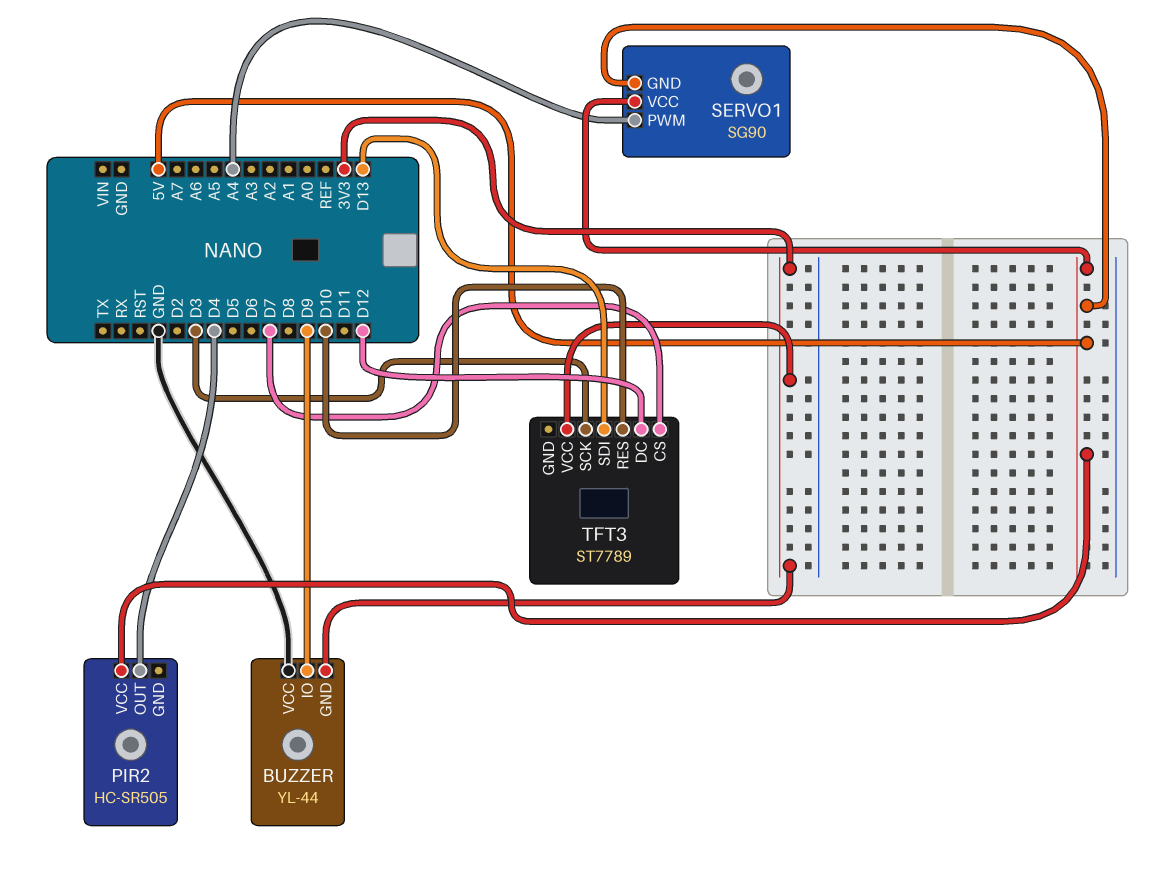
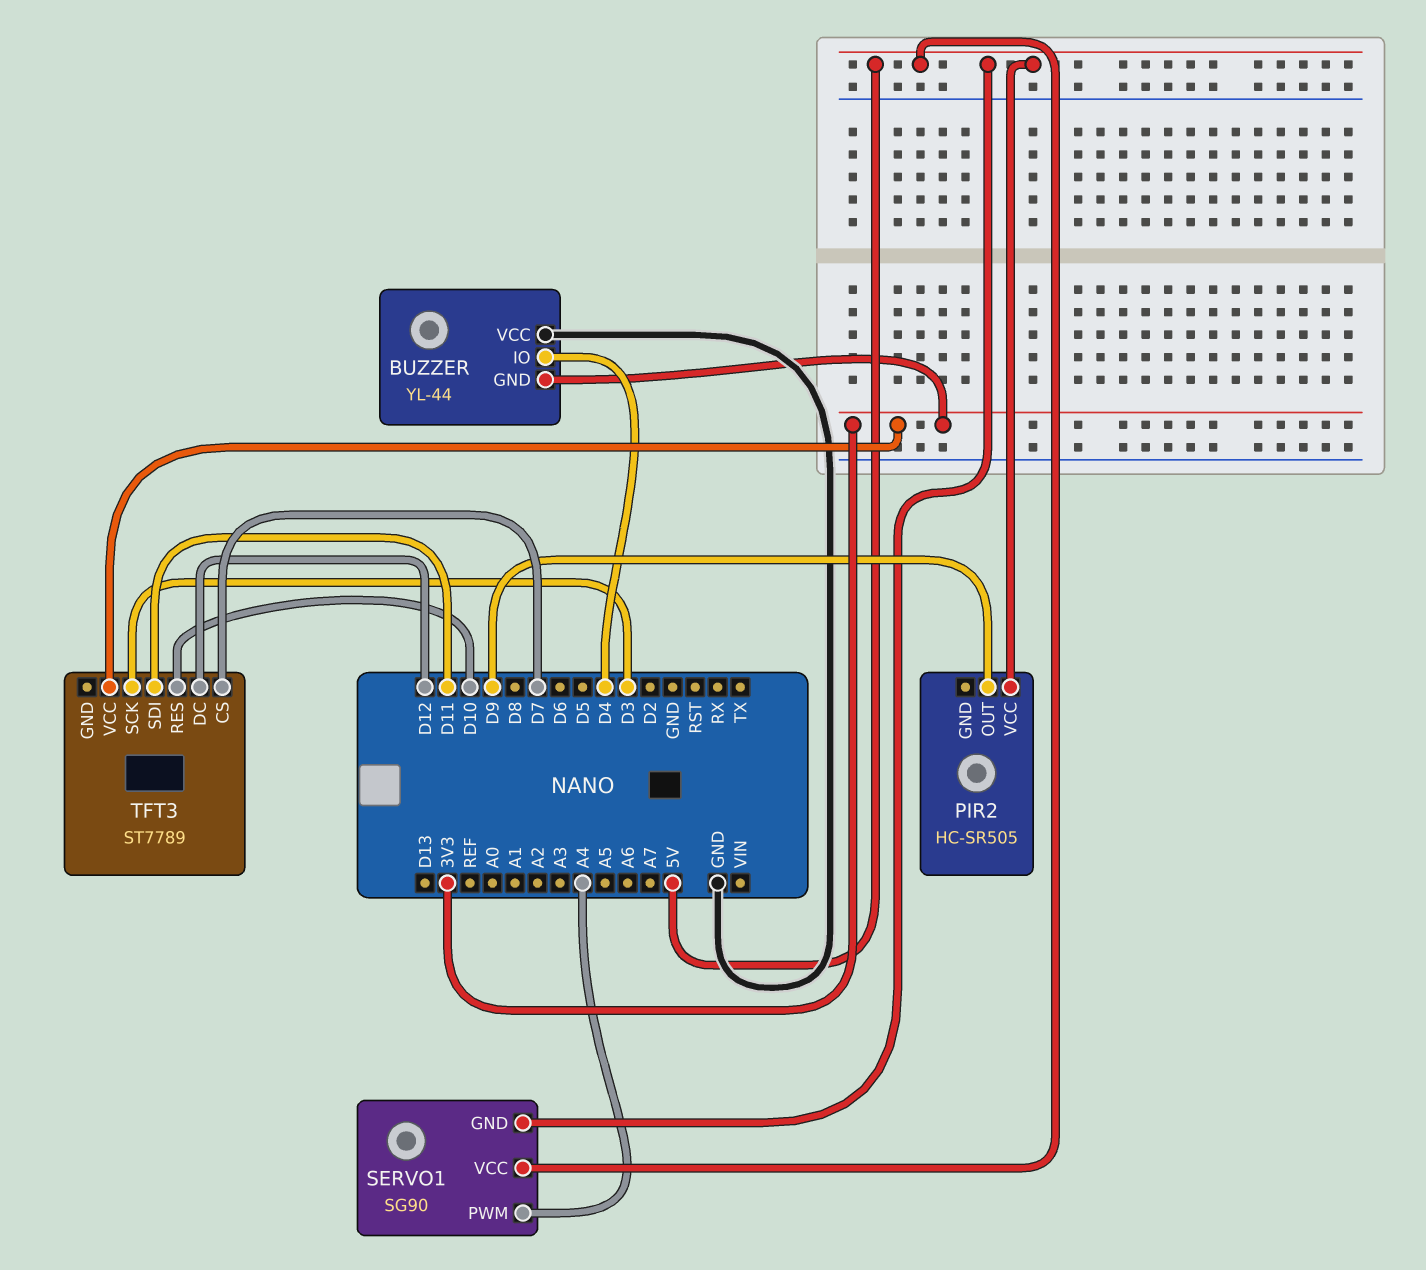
BUZZER pin IO: D9 -> D4
PIR2 pin OUT: D4 -> D9
TFT3 pin SDI: D13 -> D11

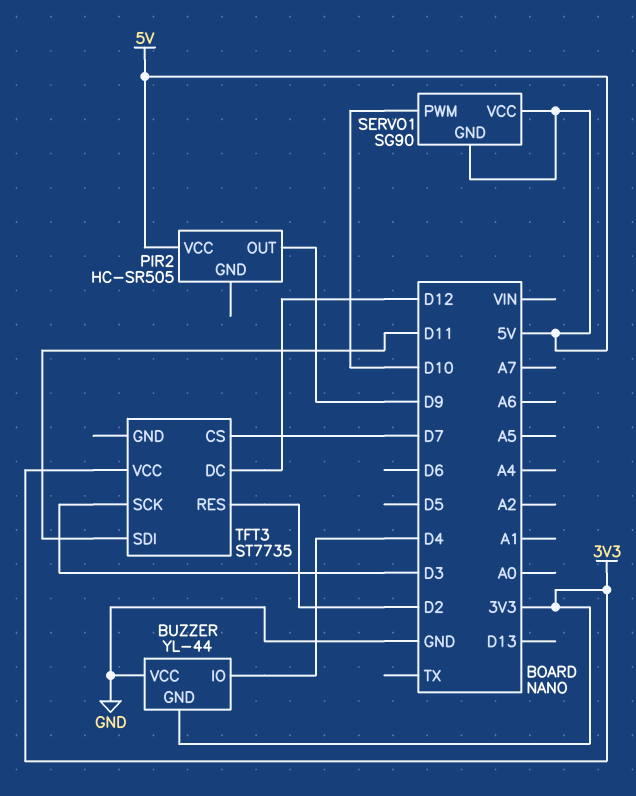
SERVO1 pin PWM: A4 -> D10
TFT3: ST7789 -> ST7735
TFT3 pin RES: D10 -> D2

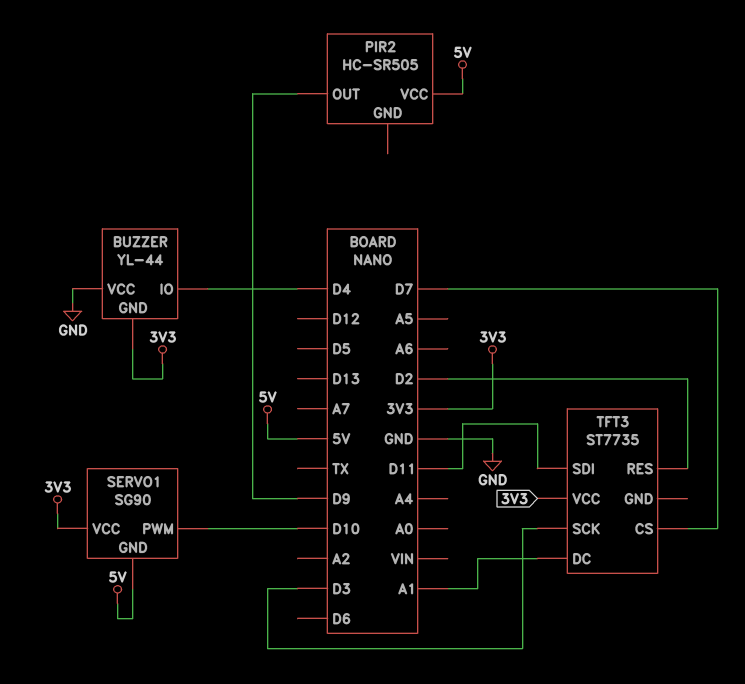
SERVO1 pin VCC: 5V -> 3V3
TFT3 pin DC: D12 -> A1

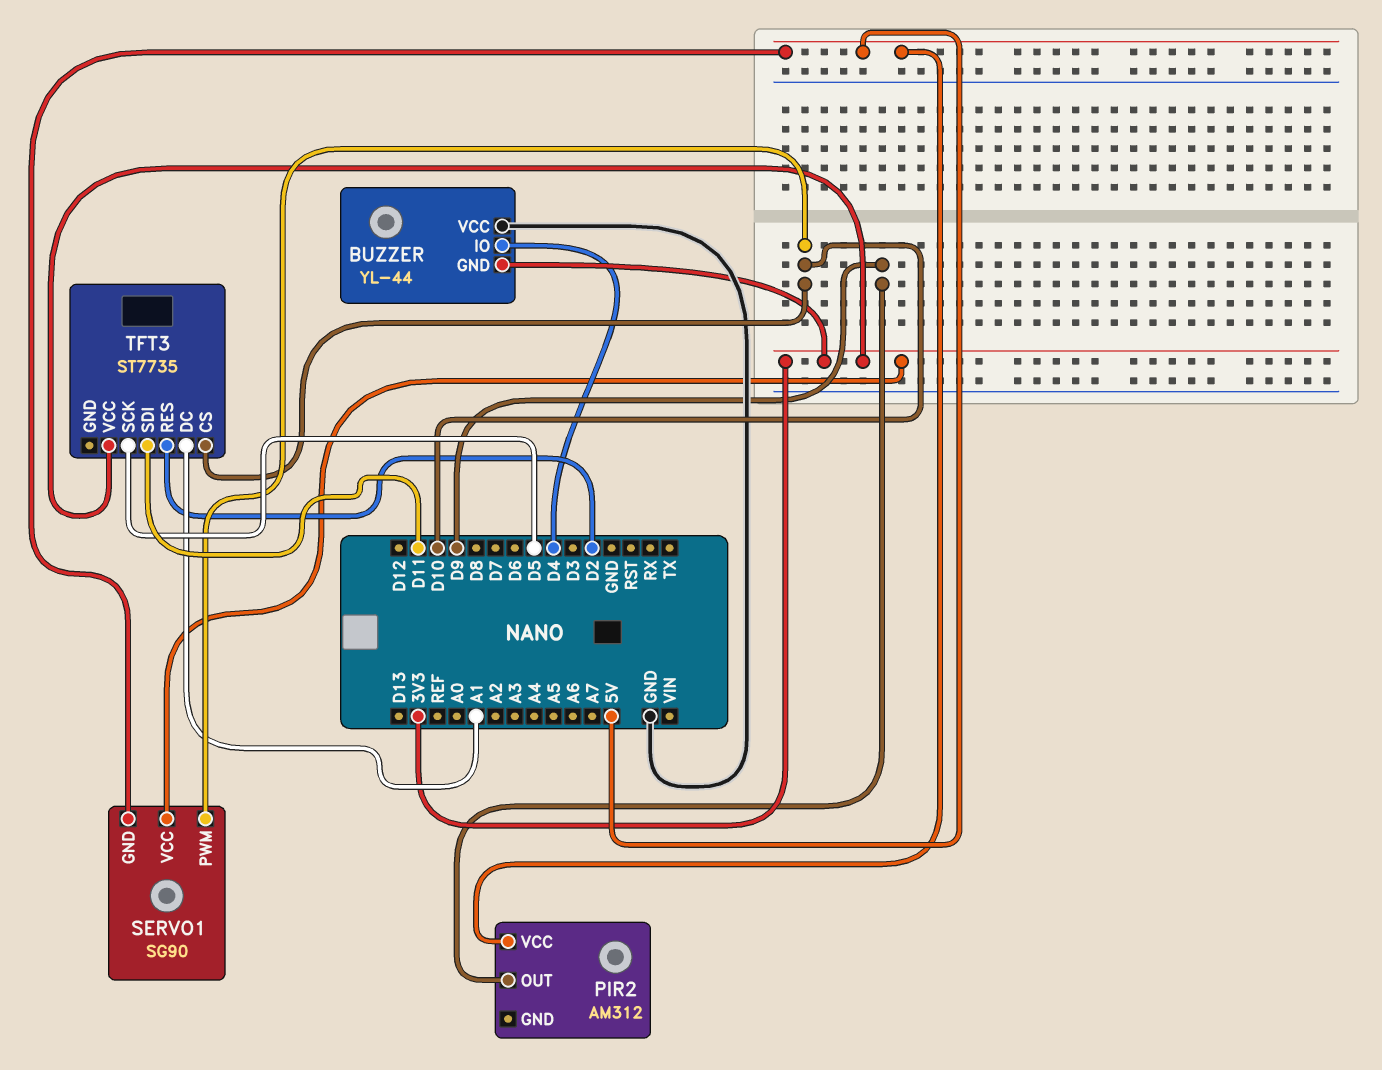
PIR2: HC-SR505 -> AM312
TFT3 pin CS: D7 -> D10
TFT3 pin SCK: D3 -> D5

